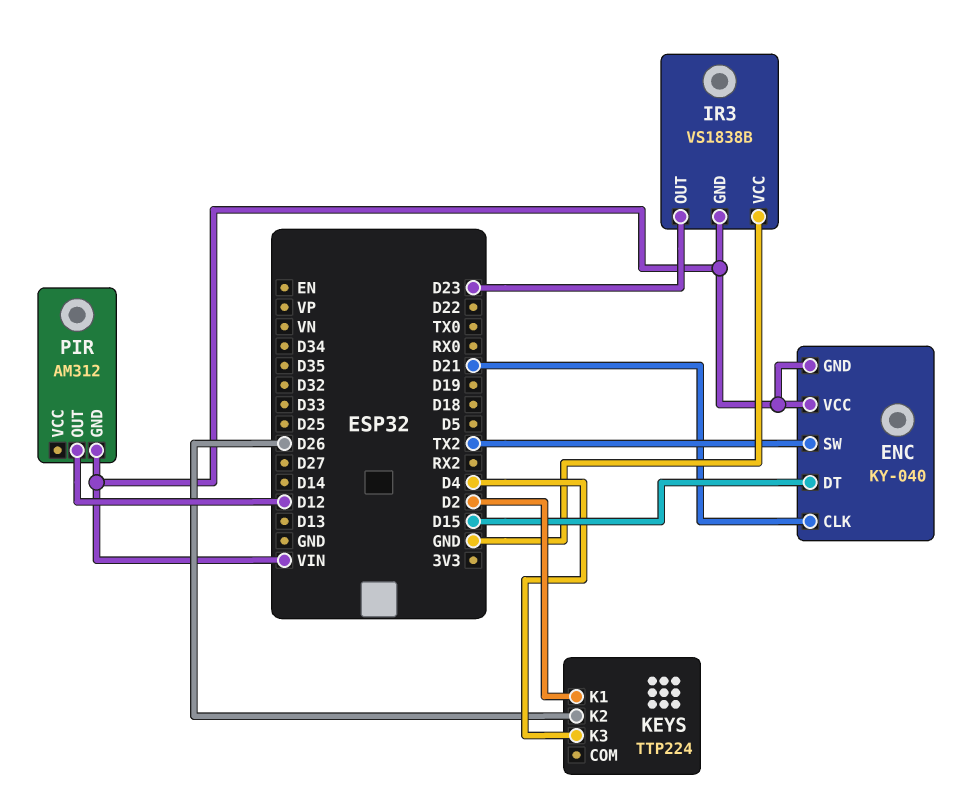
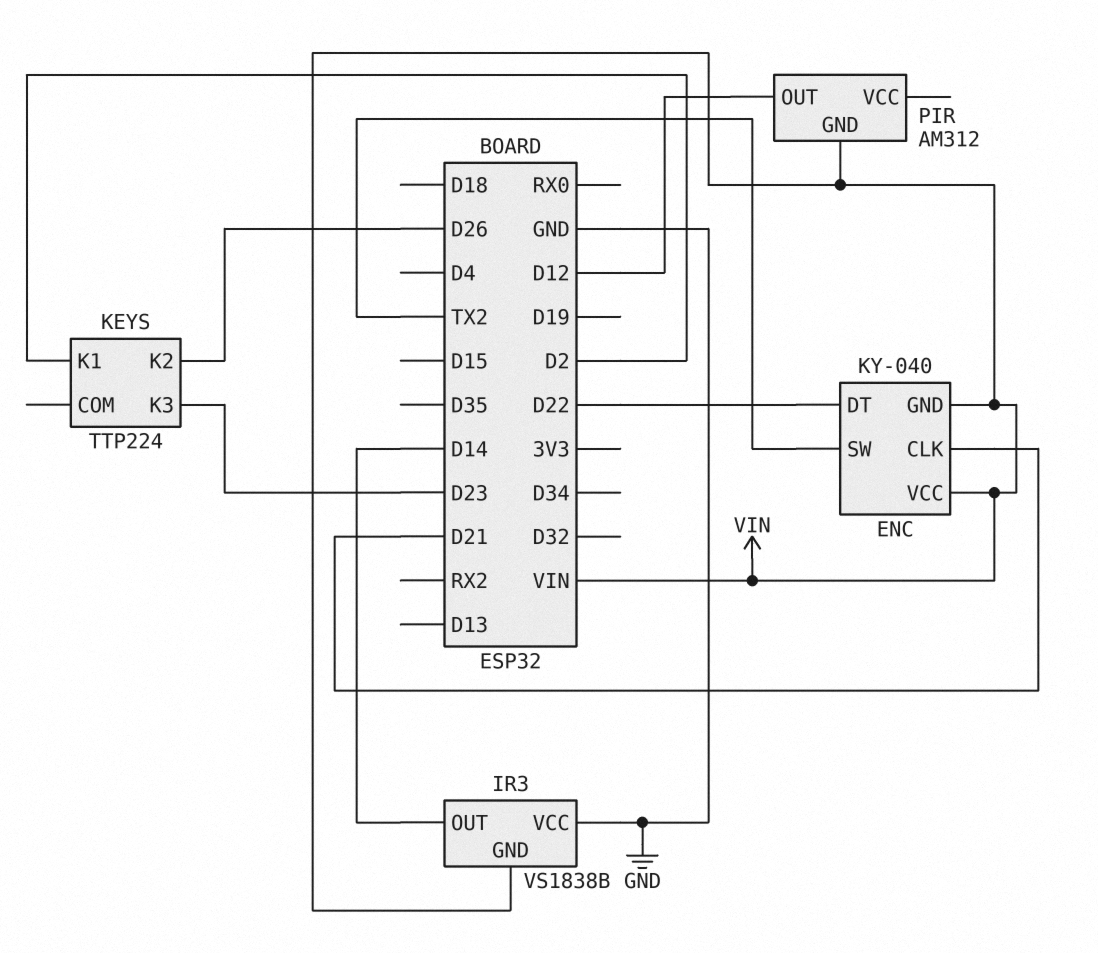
ENC pin DT: D15 -> D22
IR3 pin OUT: D23 -> D14
KEYS pin K3: D4 -> D23

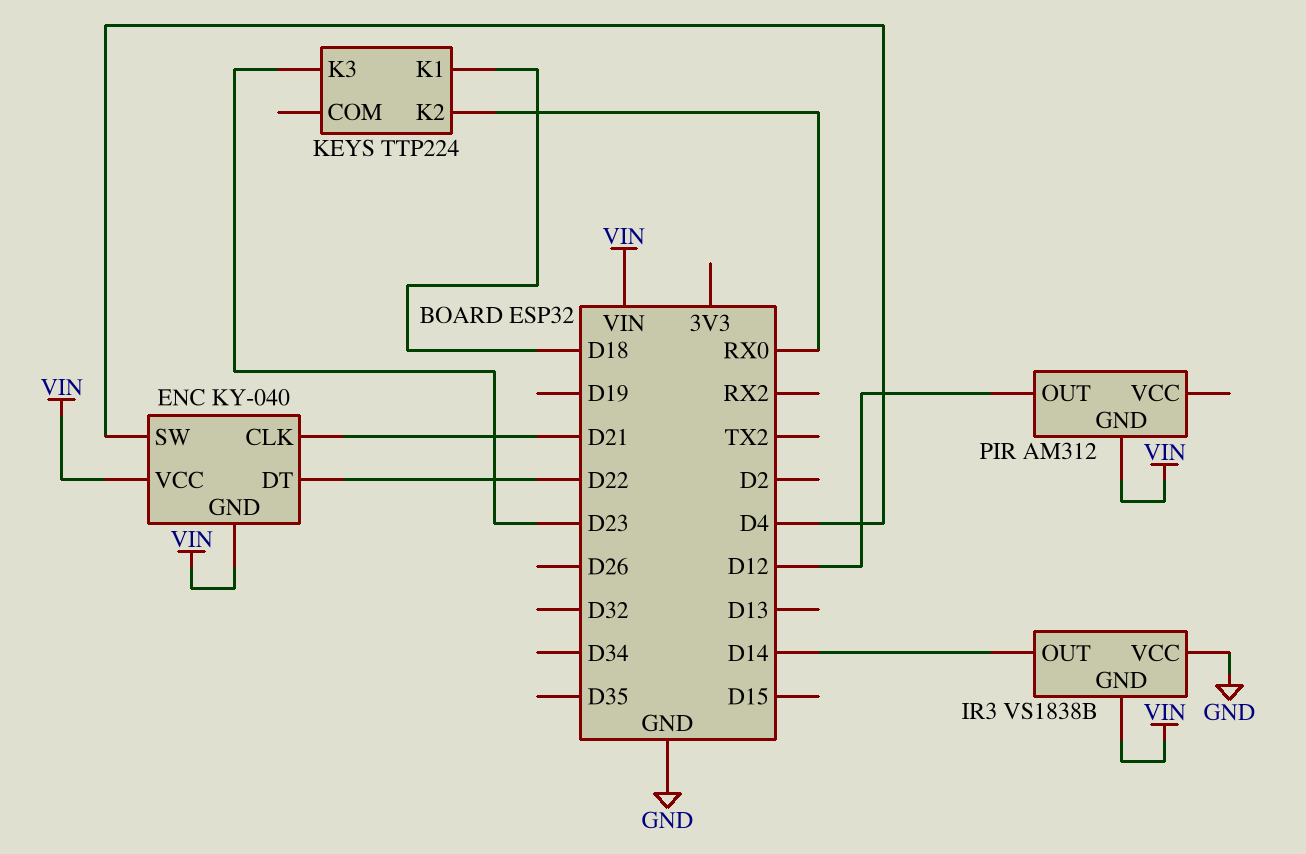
ENC pin SW: TX2 -> D4
KEYS pin K1: D2 -> D18
KEYS pin K2: D26 -> RX0

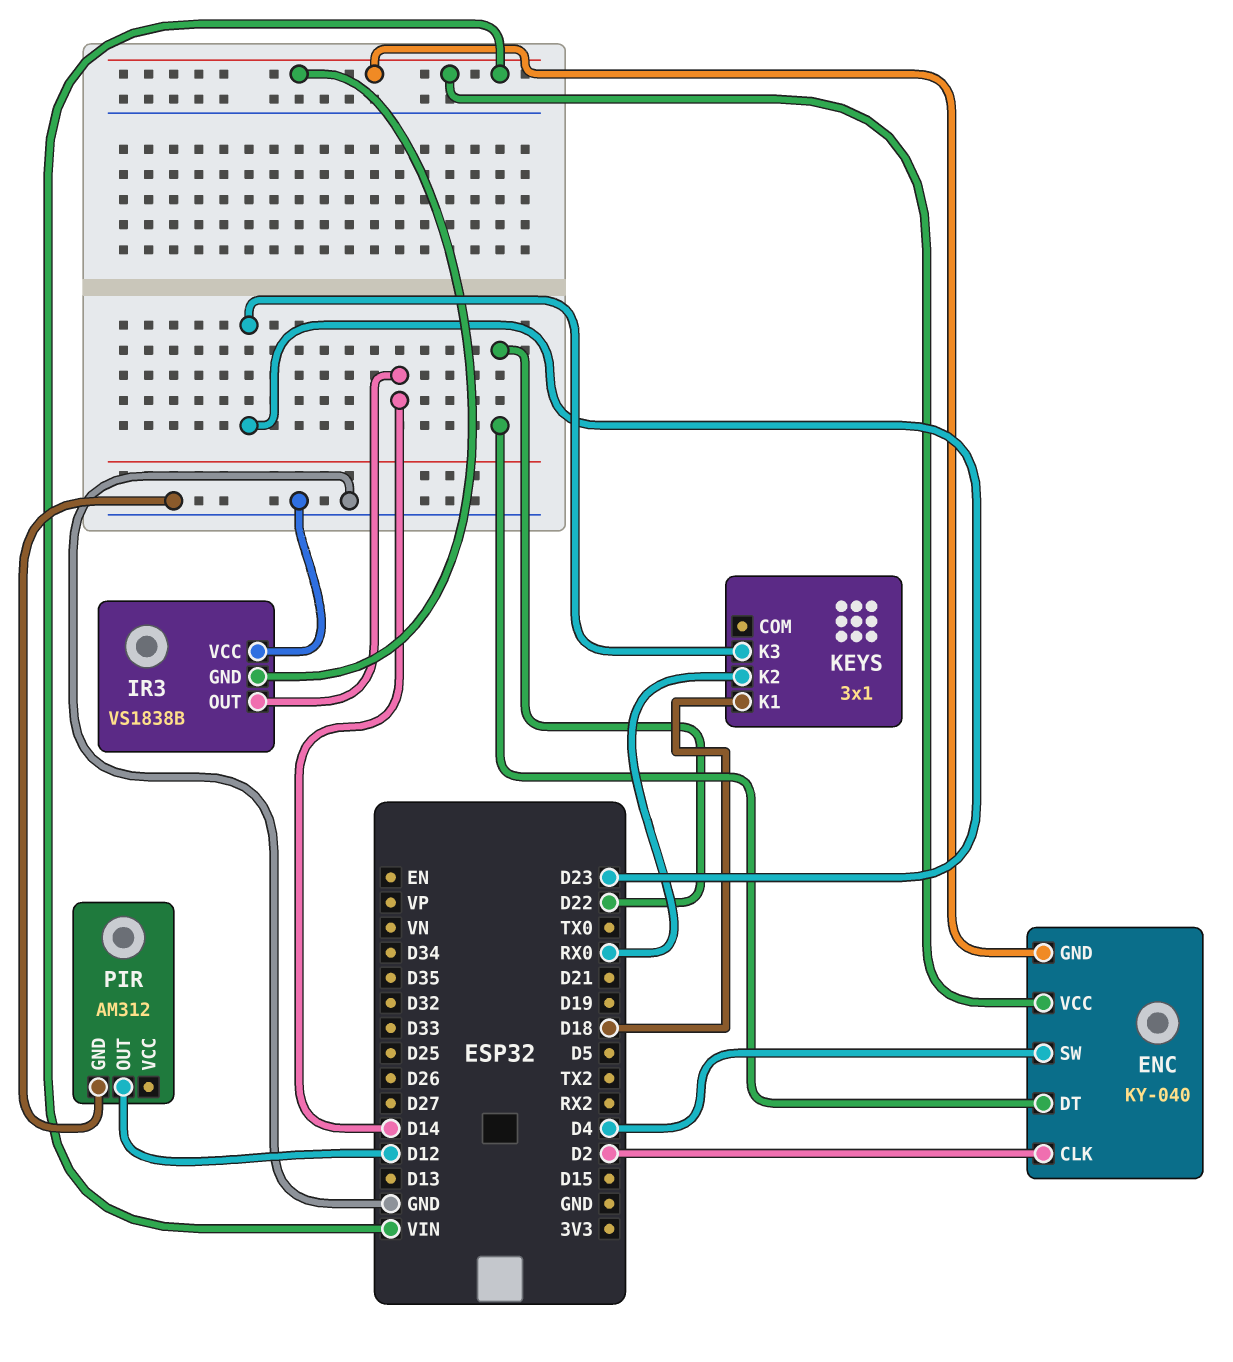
ENC pin CLK: D21 -> D2
KEYS: TTP224 -> 3x1
PIR pin GND: VIN -> GND

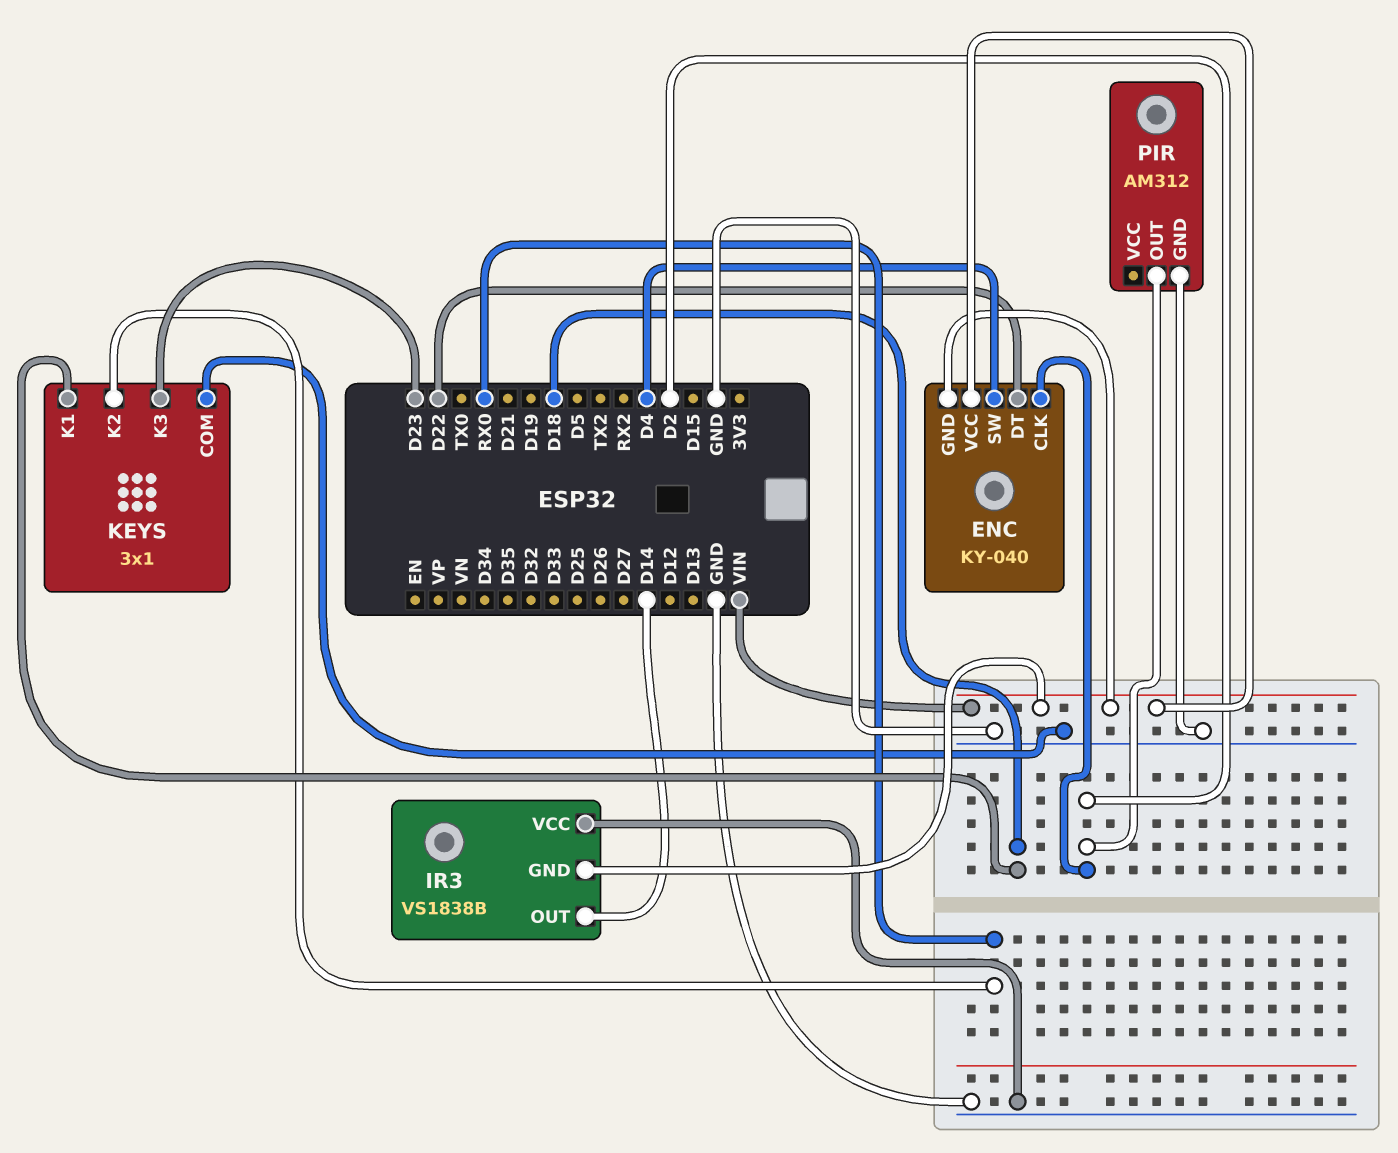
KEYS pin COM: none -> GND
PIR pin OUT: D12 -> D2

